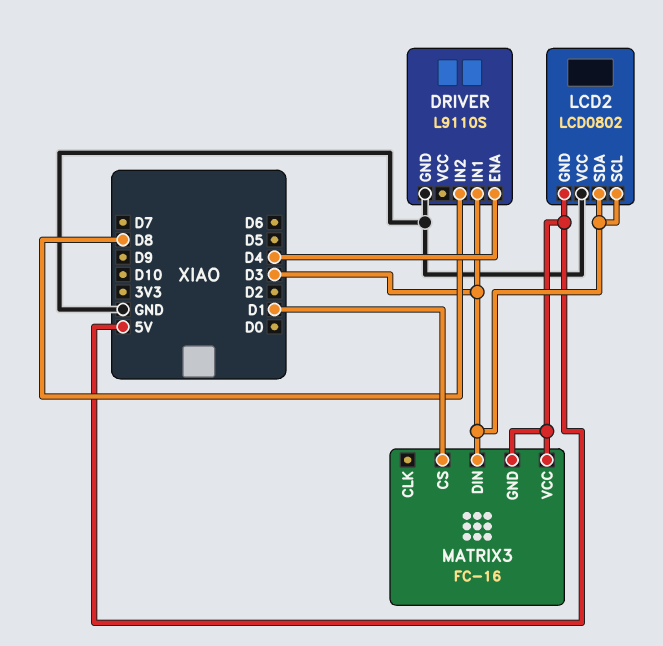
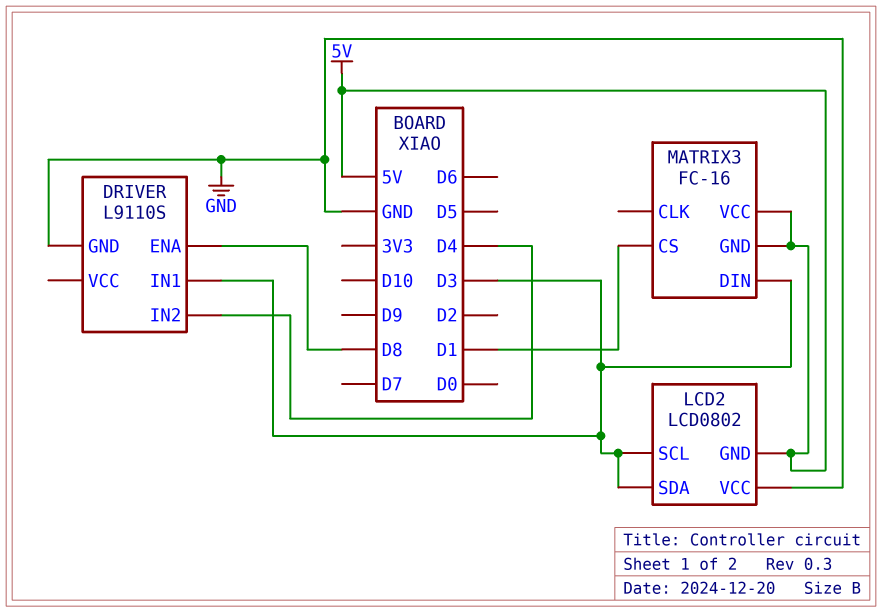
DRIVER pin ENA: D4 -> D8
DRIVER pin IN2: D8 -> D4

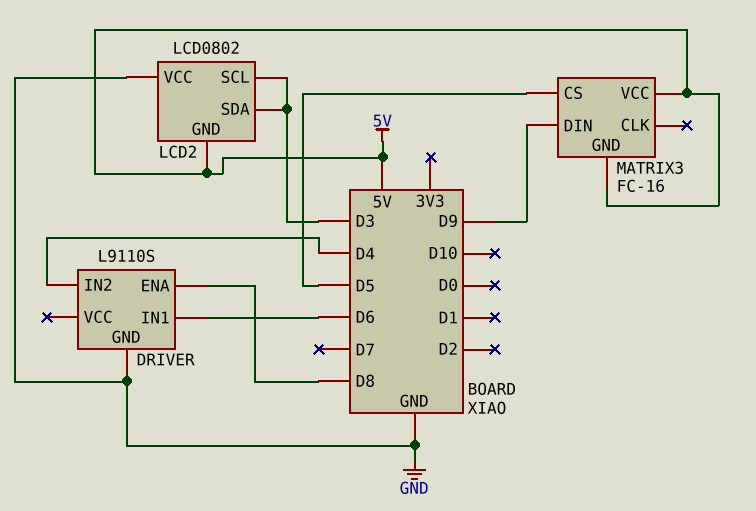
DRIVER pin IN1: D3 -> D6
MATRIX3 pin CS: D1 -> D5
MATRIX3 pin DIN: D3 -> D9

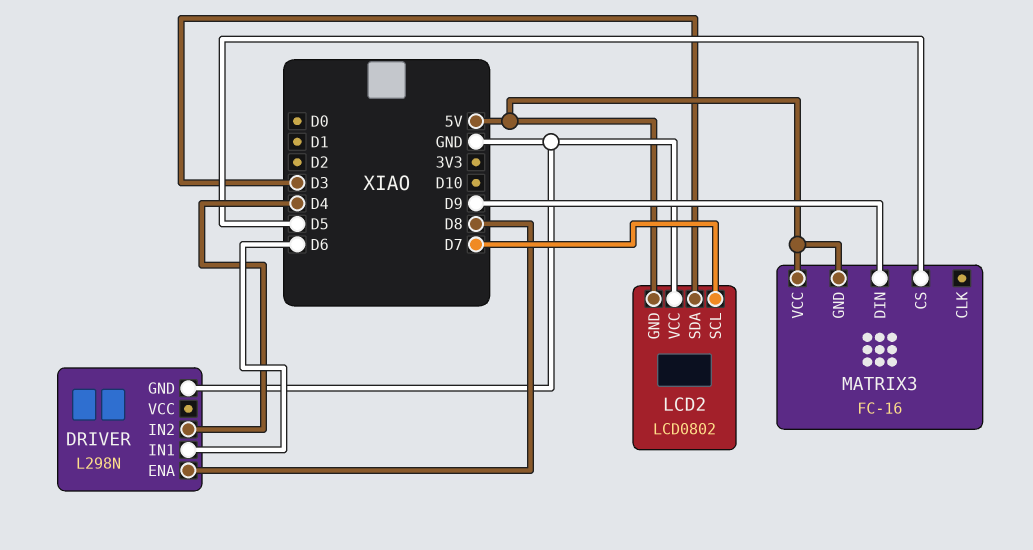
DRIVER: L9110S -> L298N
LCD2 pin SCL: D3 -> D7

